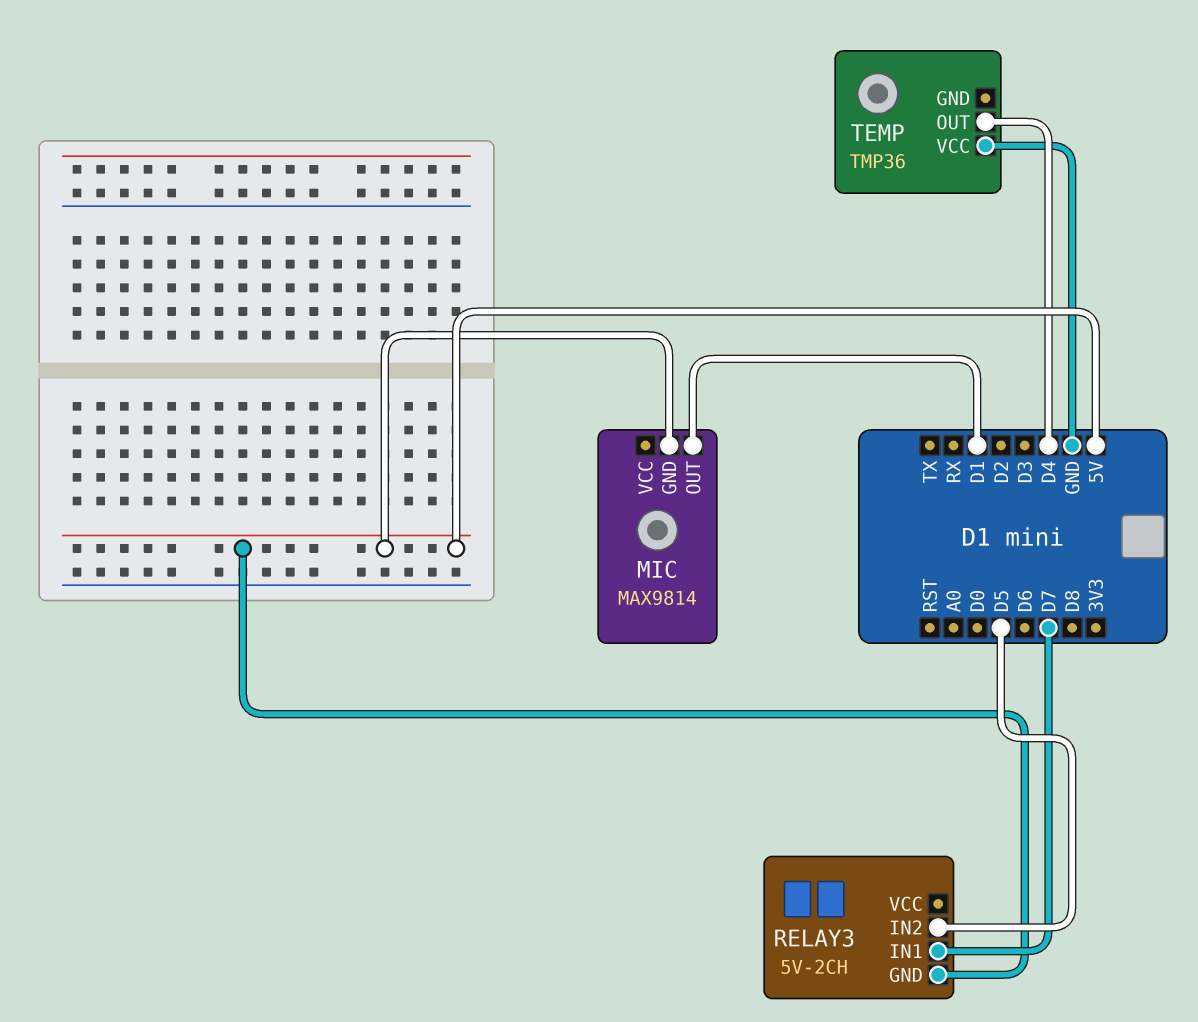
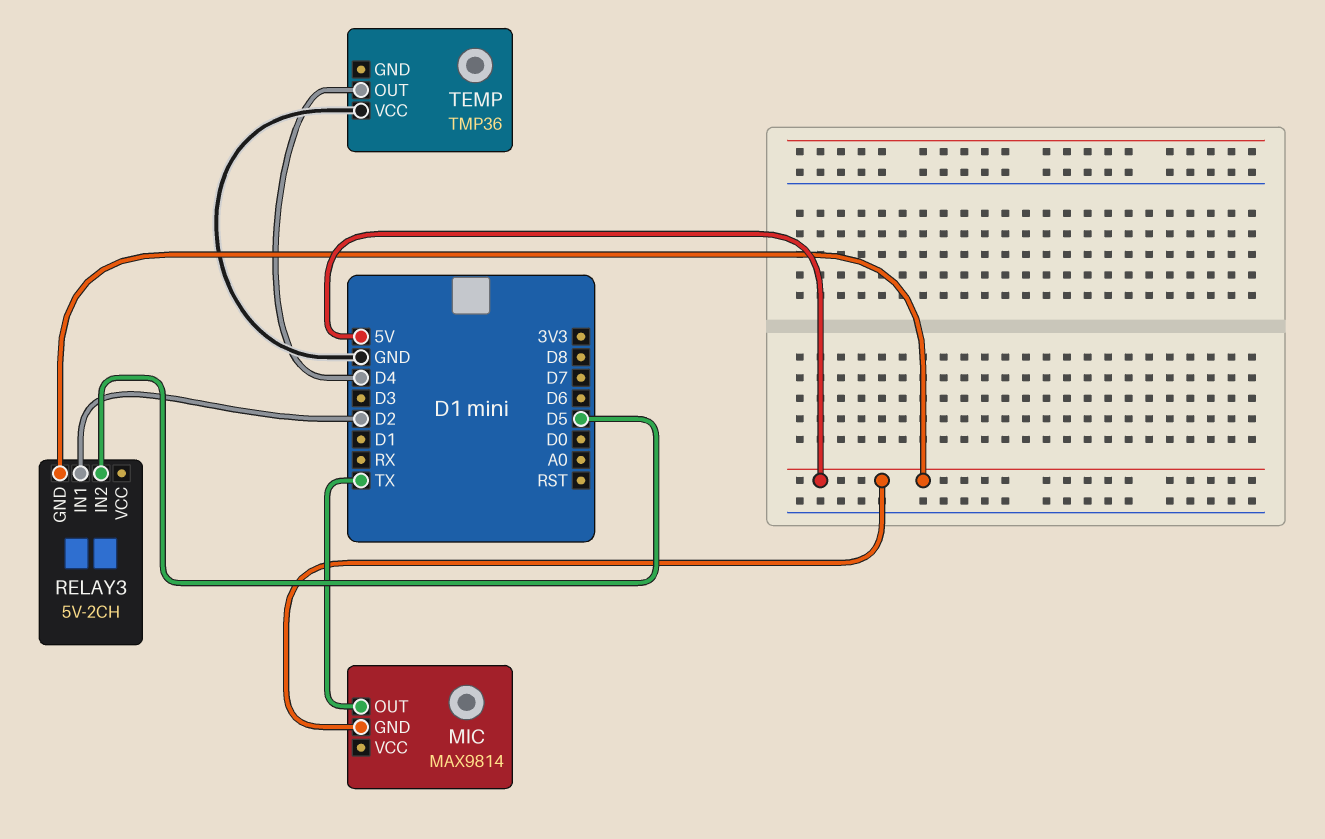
MIC pin OUT: D1 -> TX
RELAY3 pin IN1: D7 -> D2

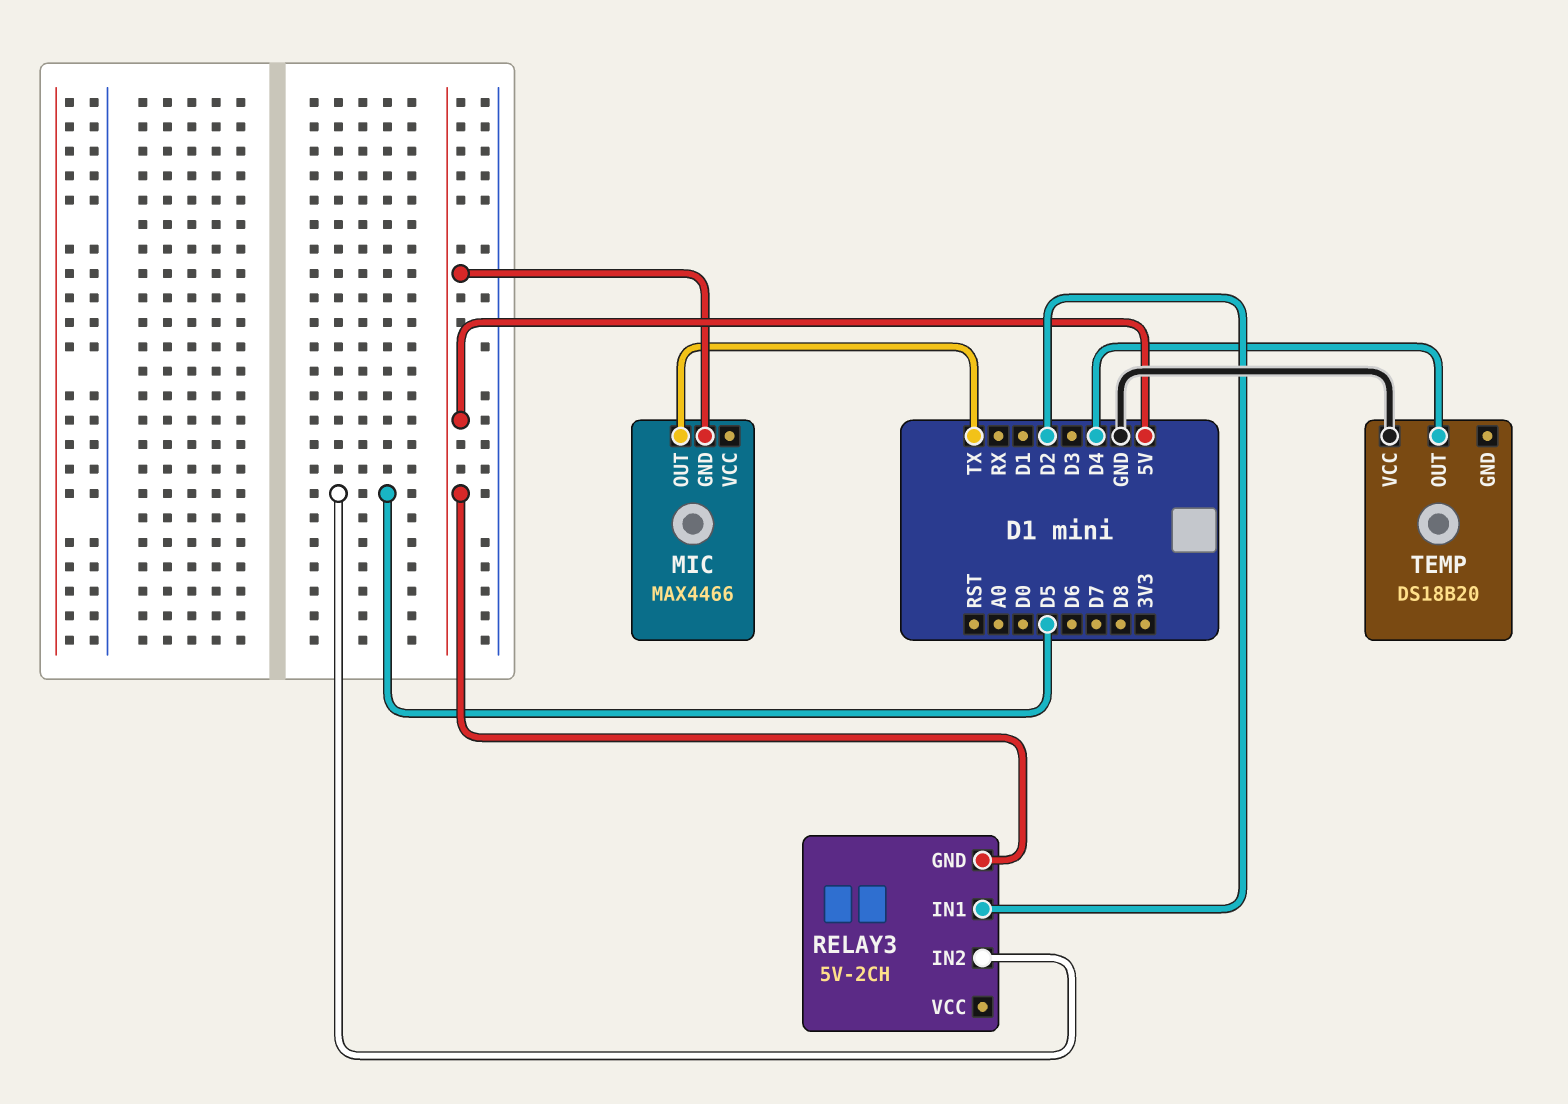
MIC: MAX9814 -> MAX4466
TEMP: TMP36 -> DS18B20

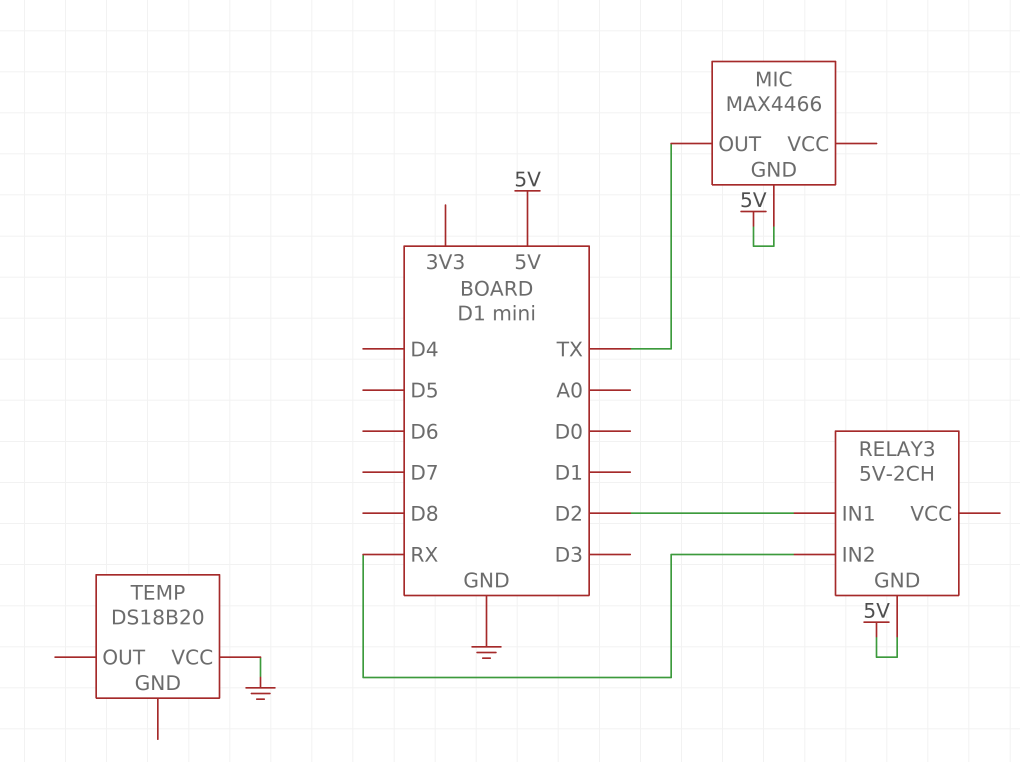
RELAY3 pin IN2: D5 -> RX
TEMP pin OUT: D4 -> none

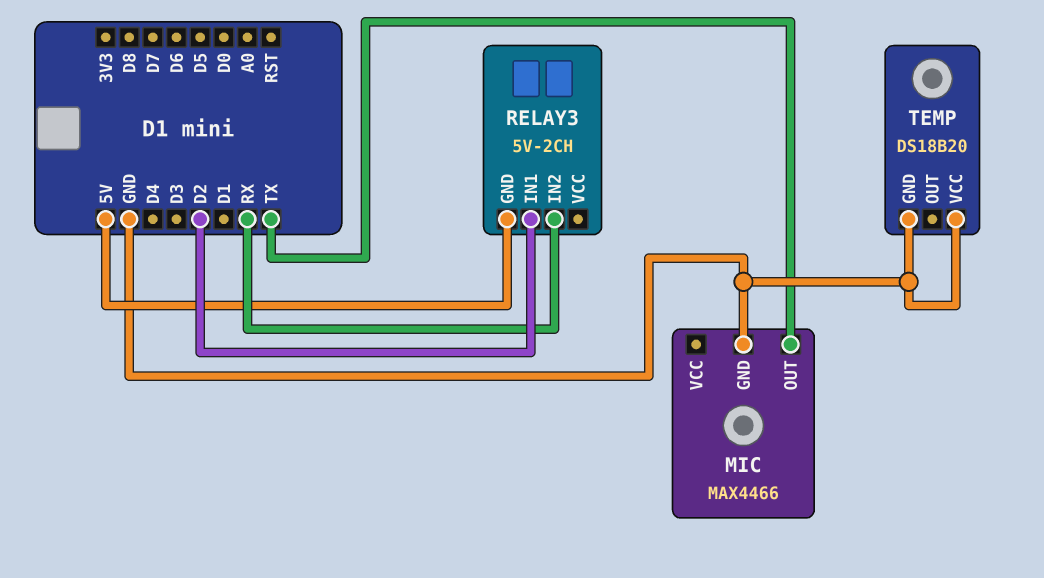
MIC pin GND: 5V -> GND
TEMP pin GND: none -> GND

